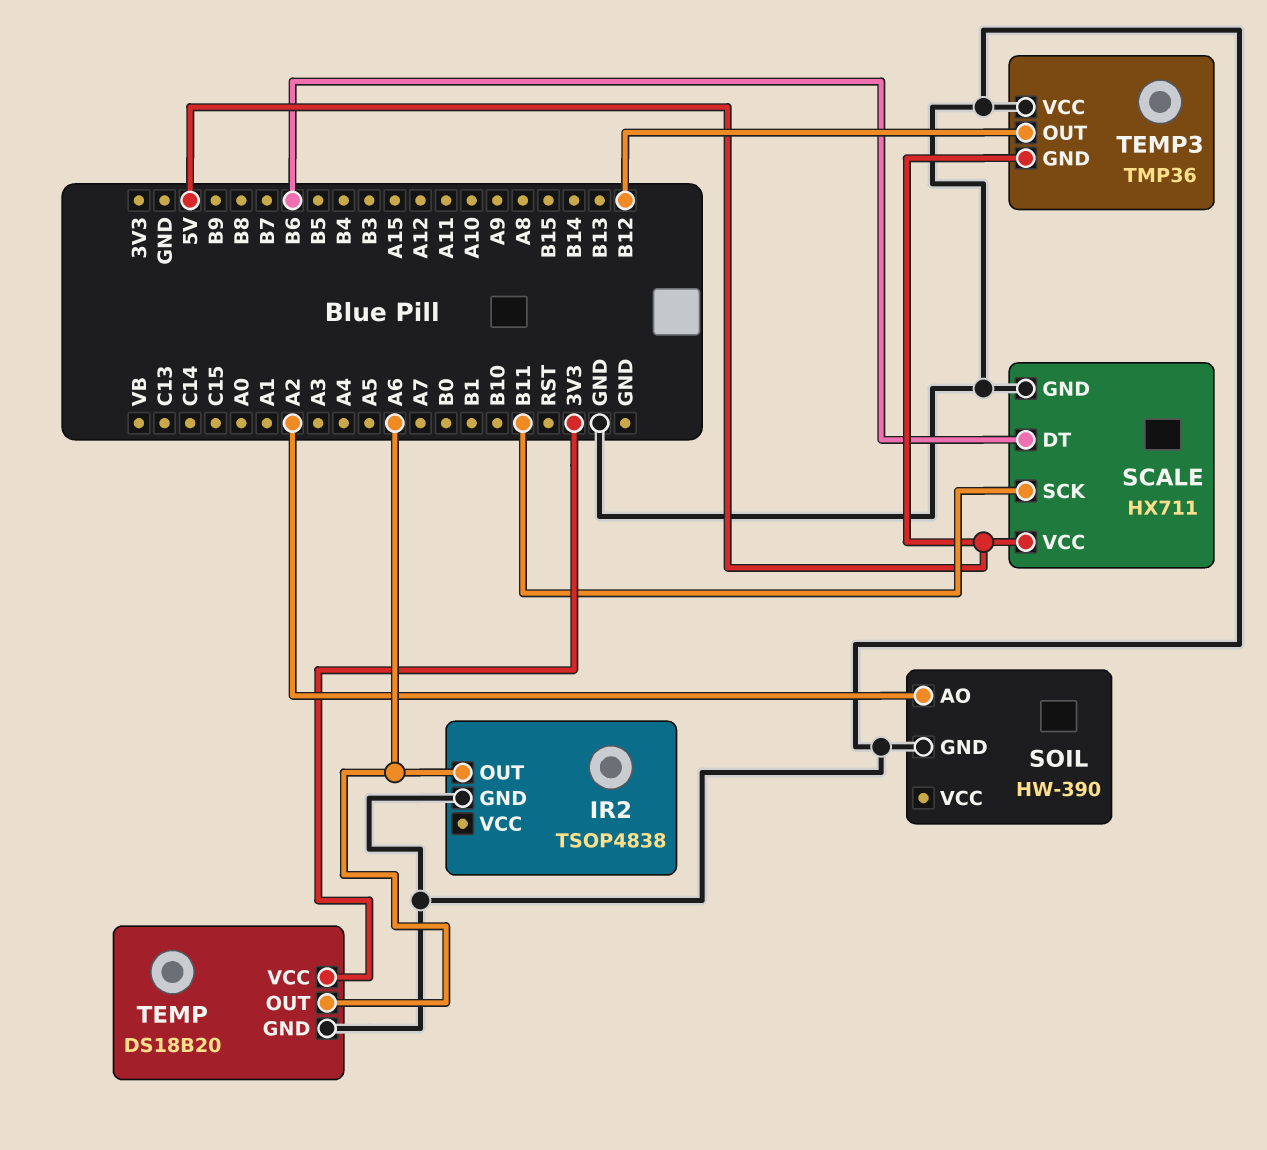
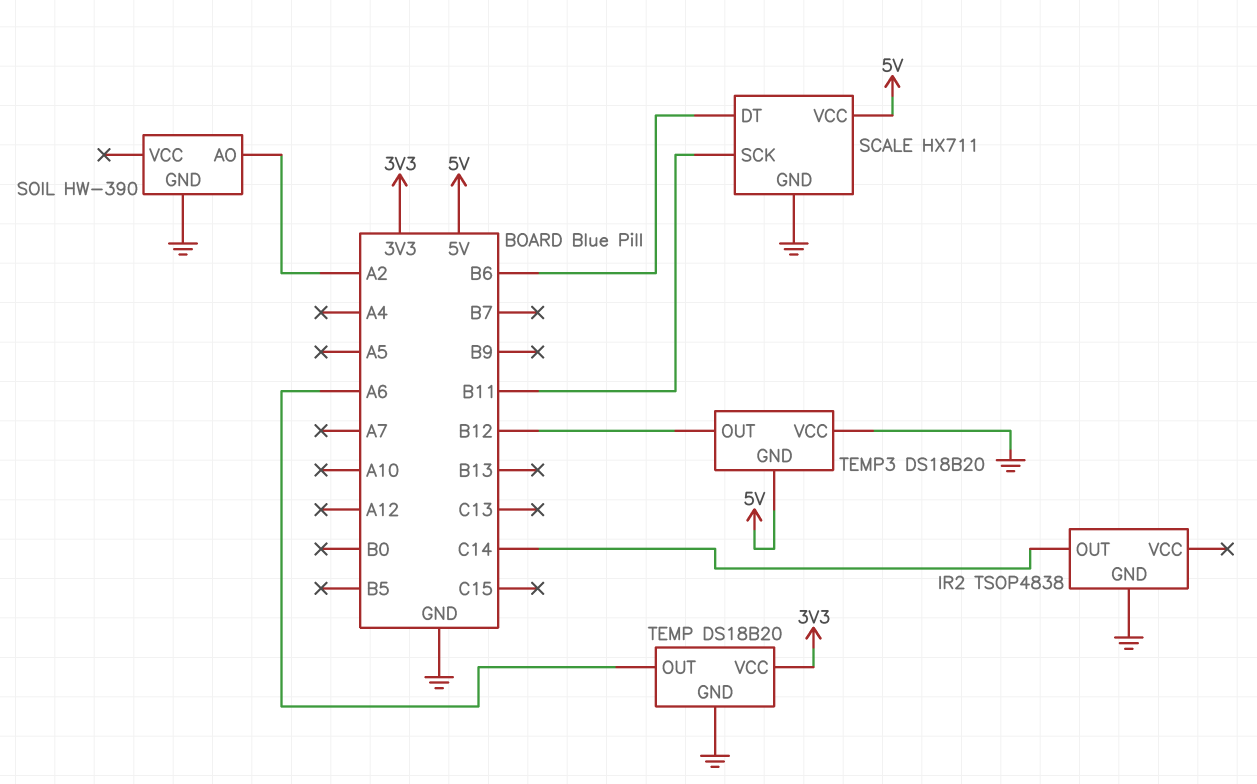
IR2 pin OUT: A6 -> C14
TEMP3: TMP36 -> DS18B20

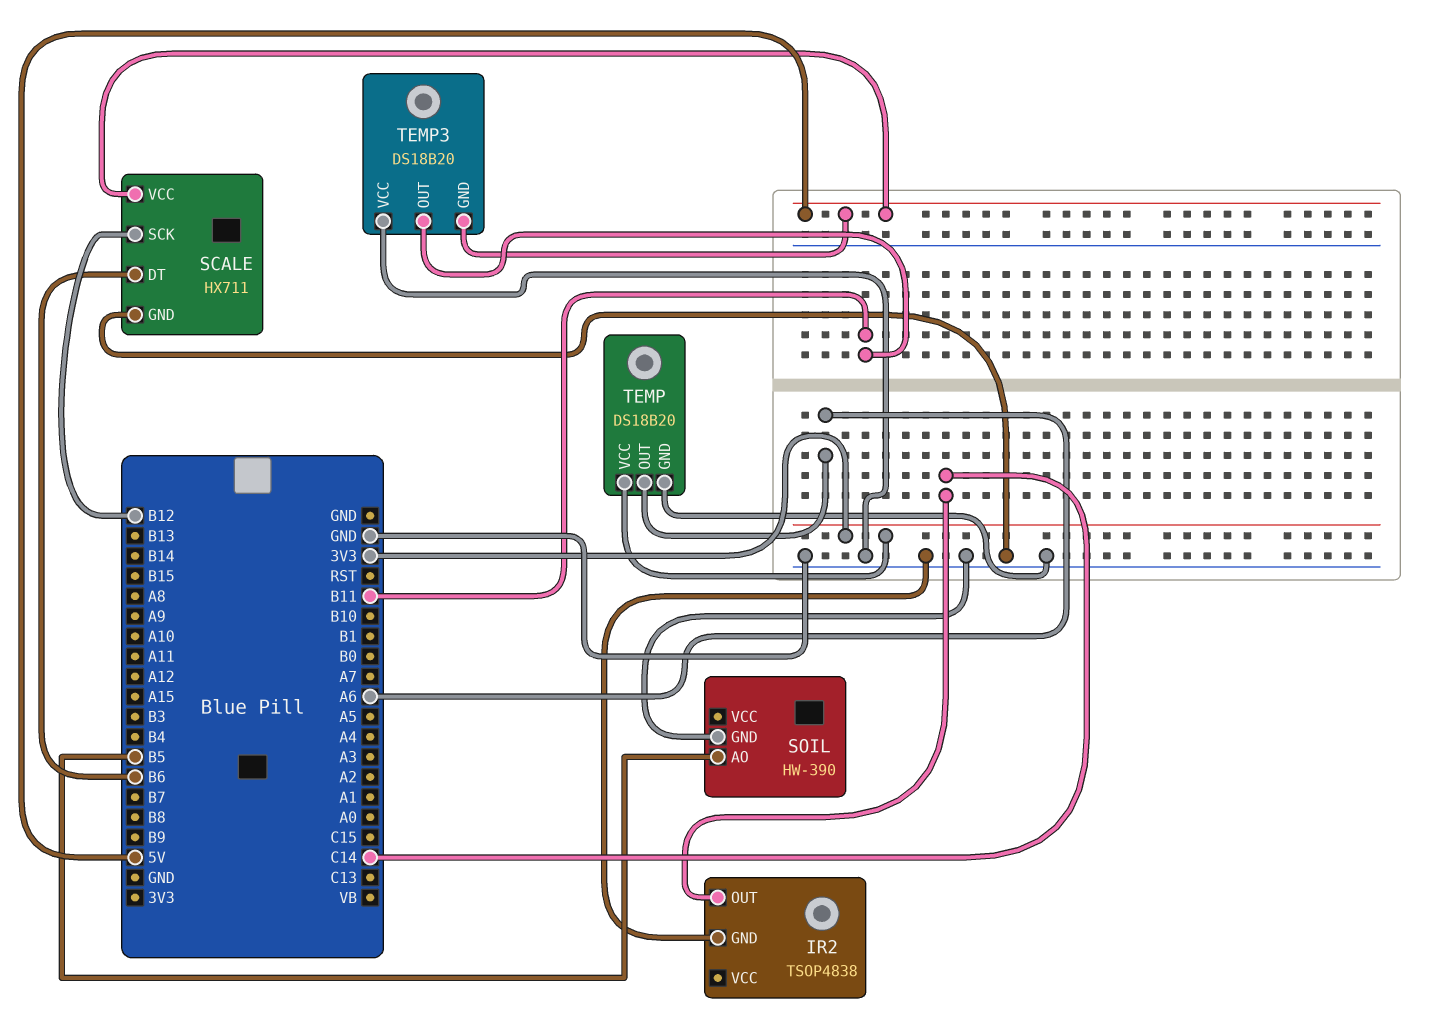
SCALE pin SCK: B11 -> B12
SOIL pin AO: A2 -> B5
TEMP3 pin OUT: B12 -> B11

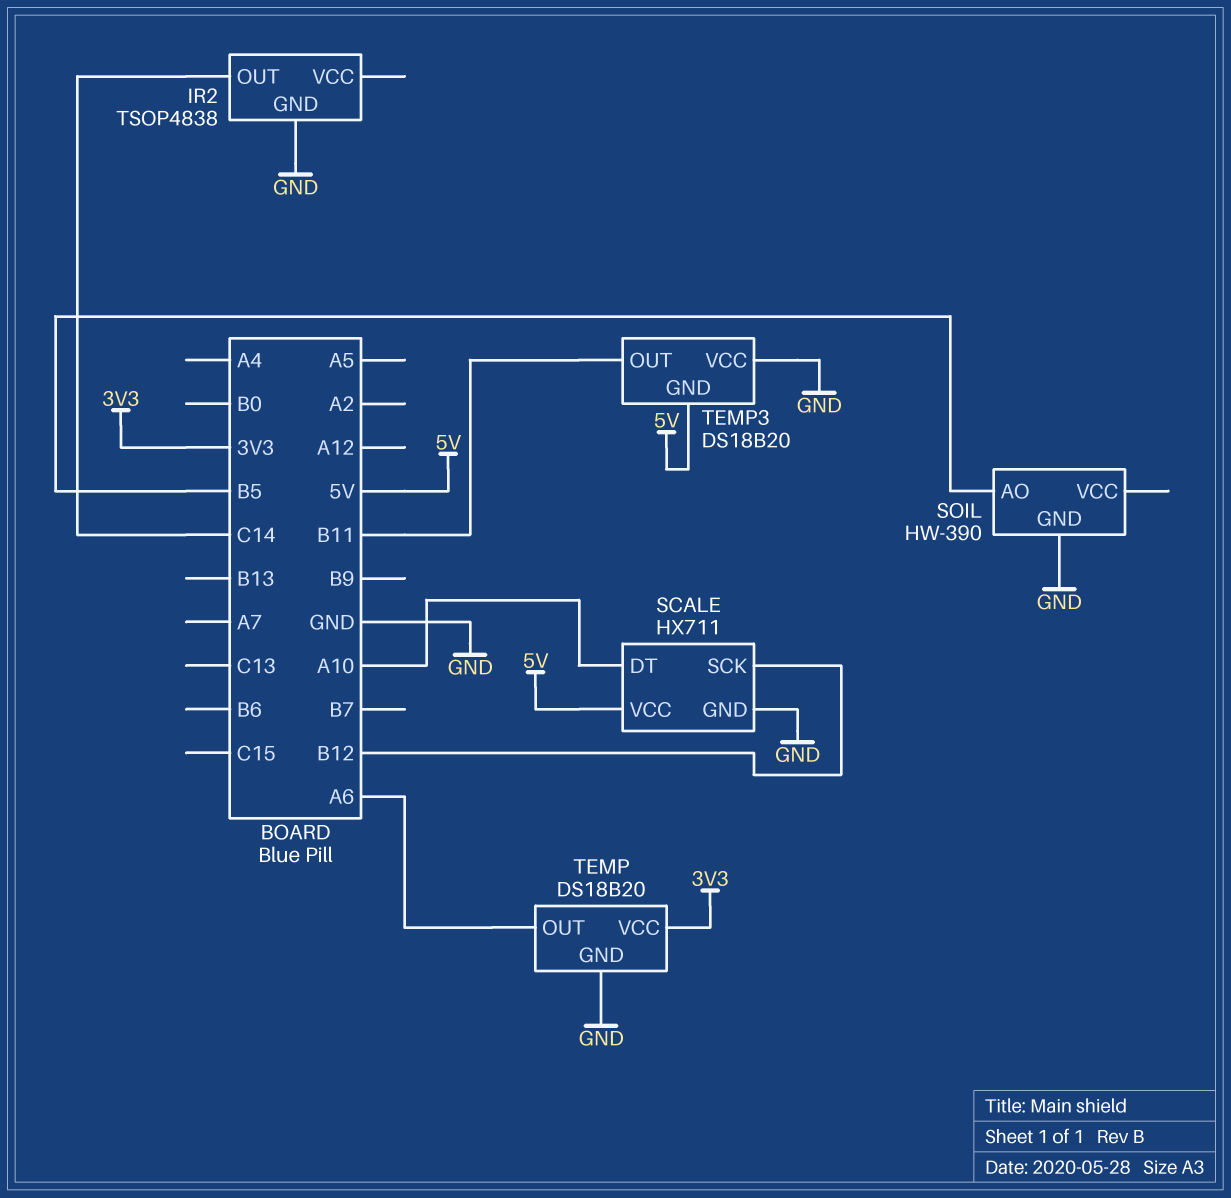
SCALE pin DT: B6 -> A10

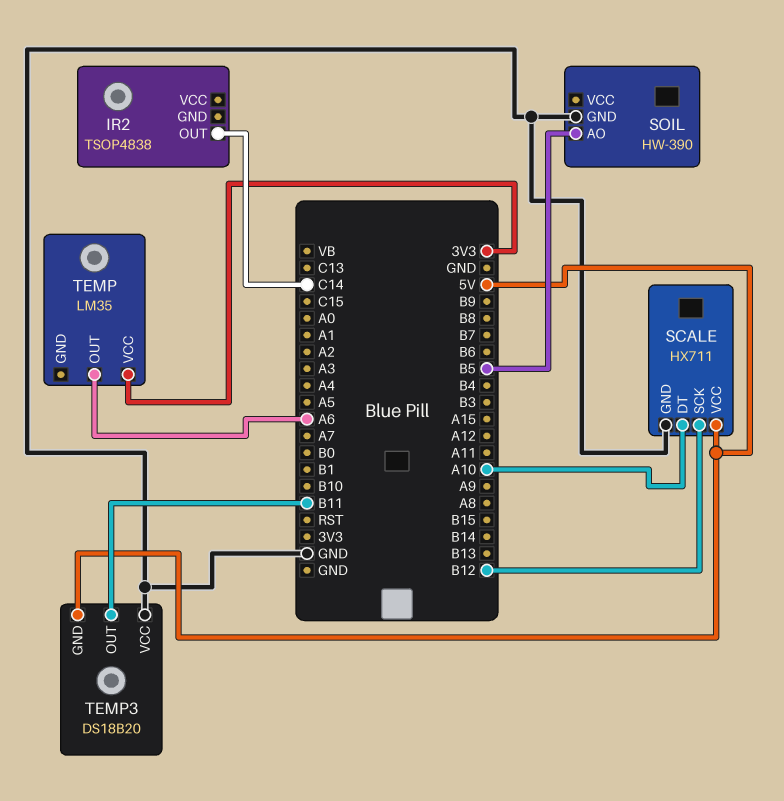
IR2 pin GND: GND -> none
TEMP: DS18B20 -> LM35
TEMP pin GND: GND -> none

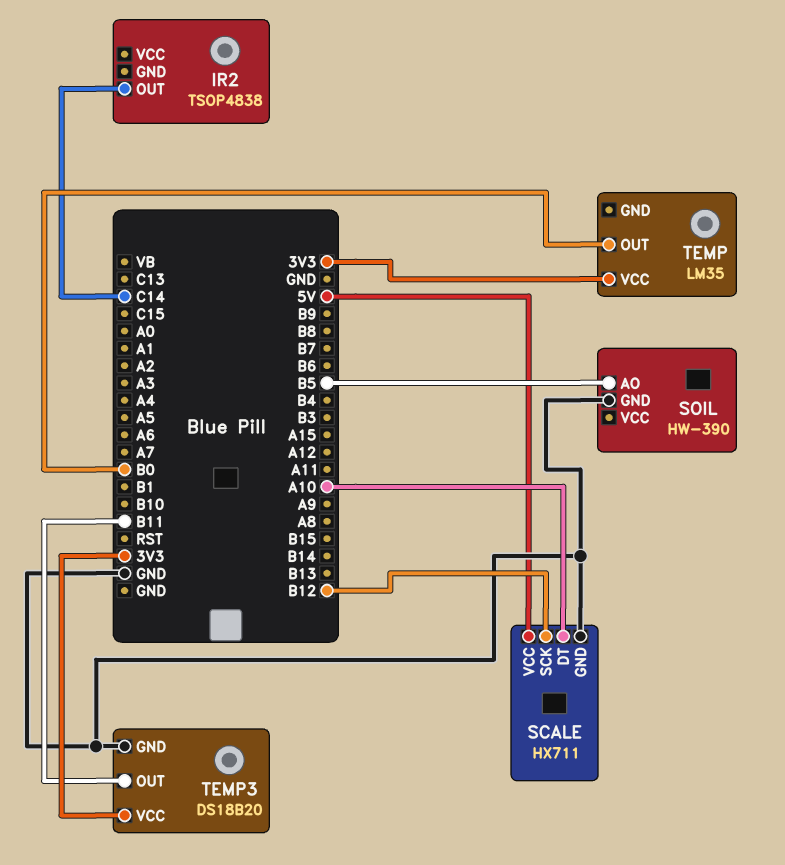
TEMP pin OUT: A6 -> B0
TEMP3 pin GND: 5V -> GND
TEMP3 pin VCC: GND -> 3V3

